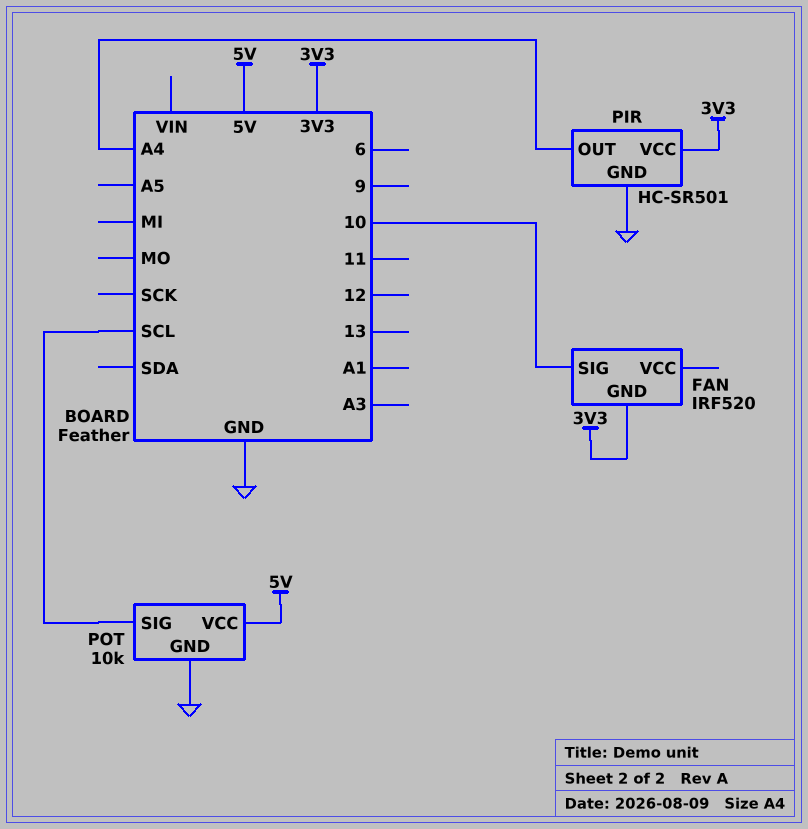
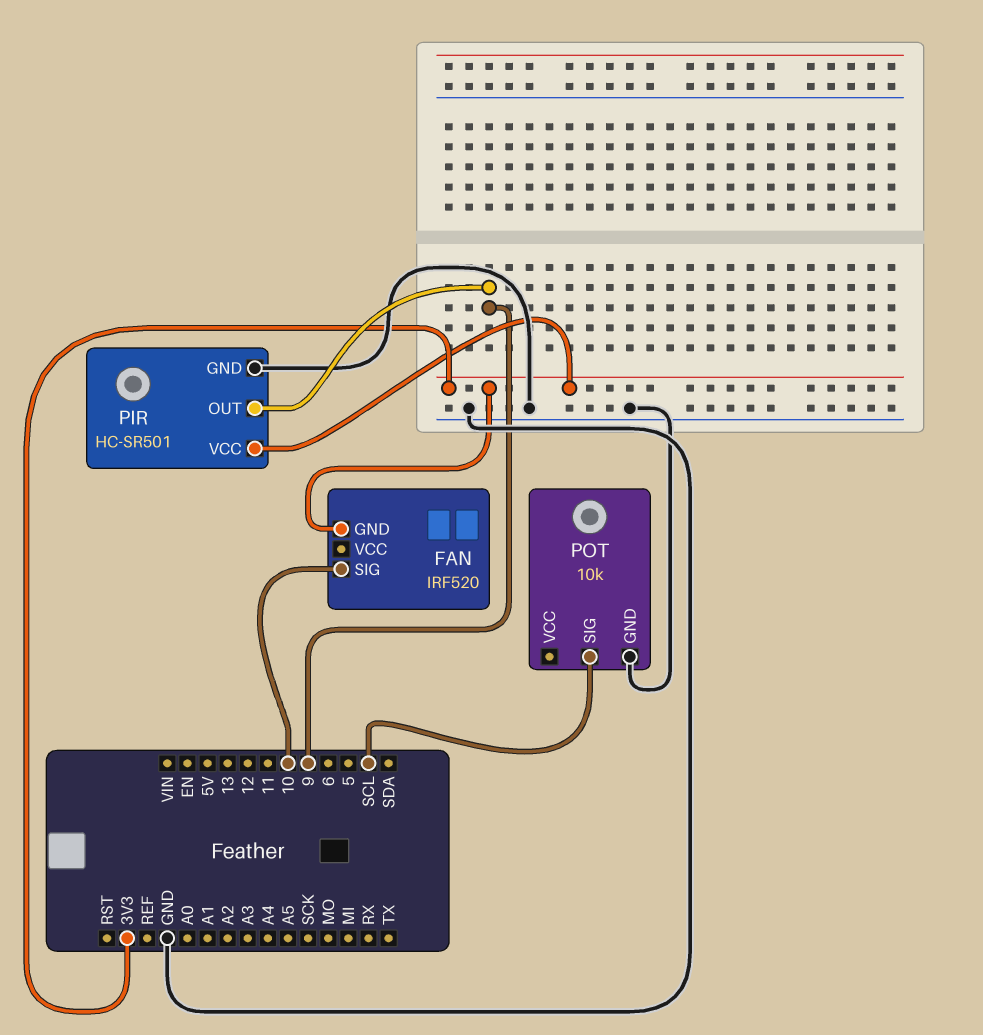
PIR pin OUT: A4 -> 9
POT pin VCC: 5V -> none

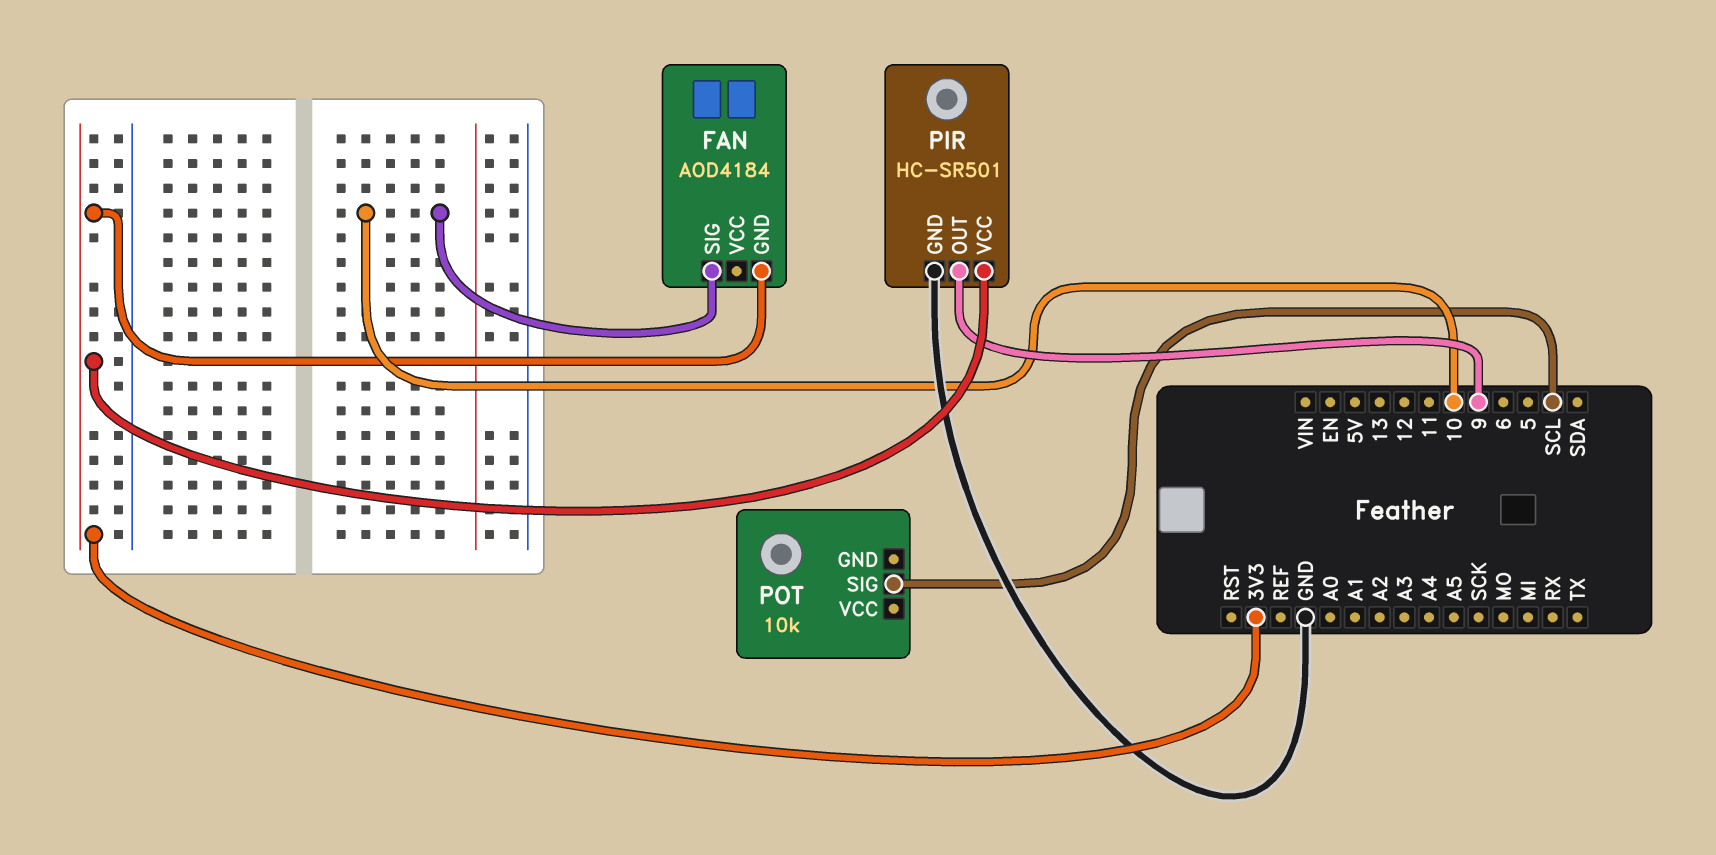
FAN: IRF520 -> AOD4184
POT pin GND: GND -> none

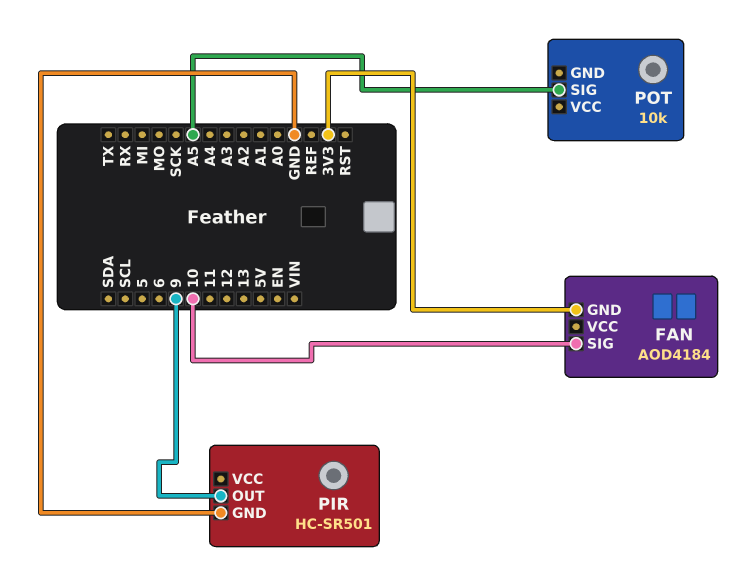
PIR pin VCC: 3V3 -> none
POT pin SIG: SCL -> A5

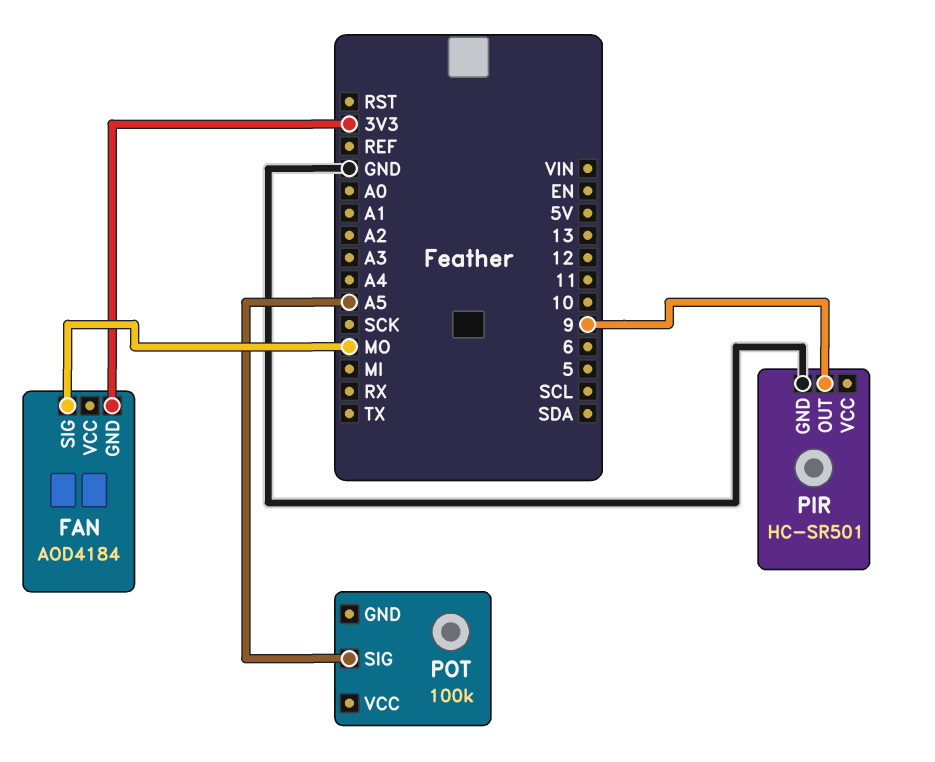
FAN pin SIG: 10 -> MO
POT: 10k -> 100k

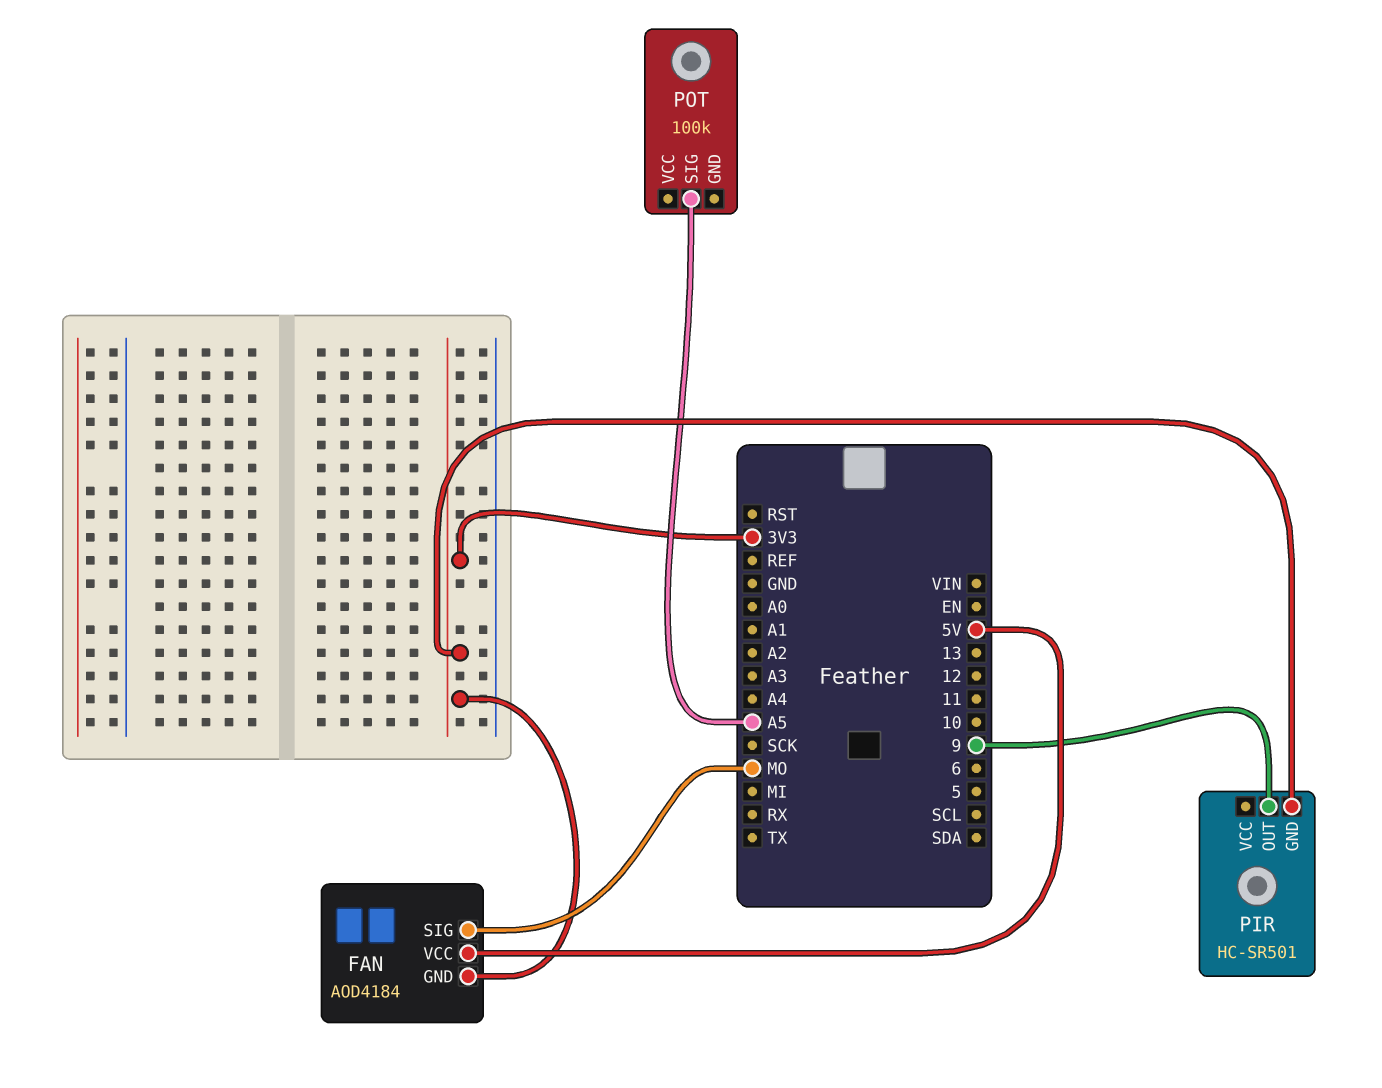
FAN pin VCC: none -> 5V
PIR pin GND: GND -> 3V3

